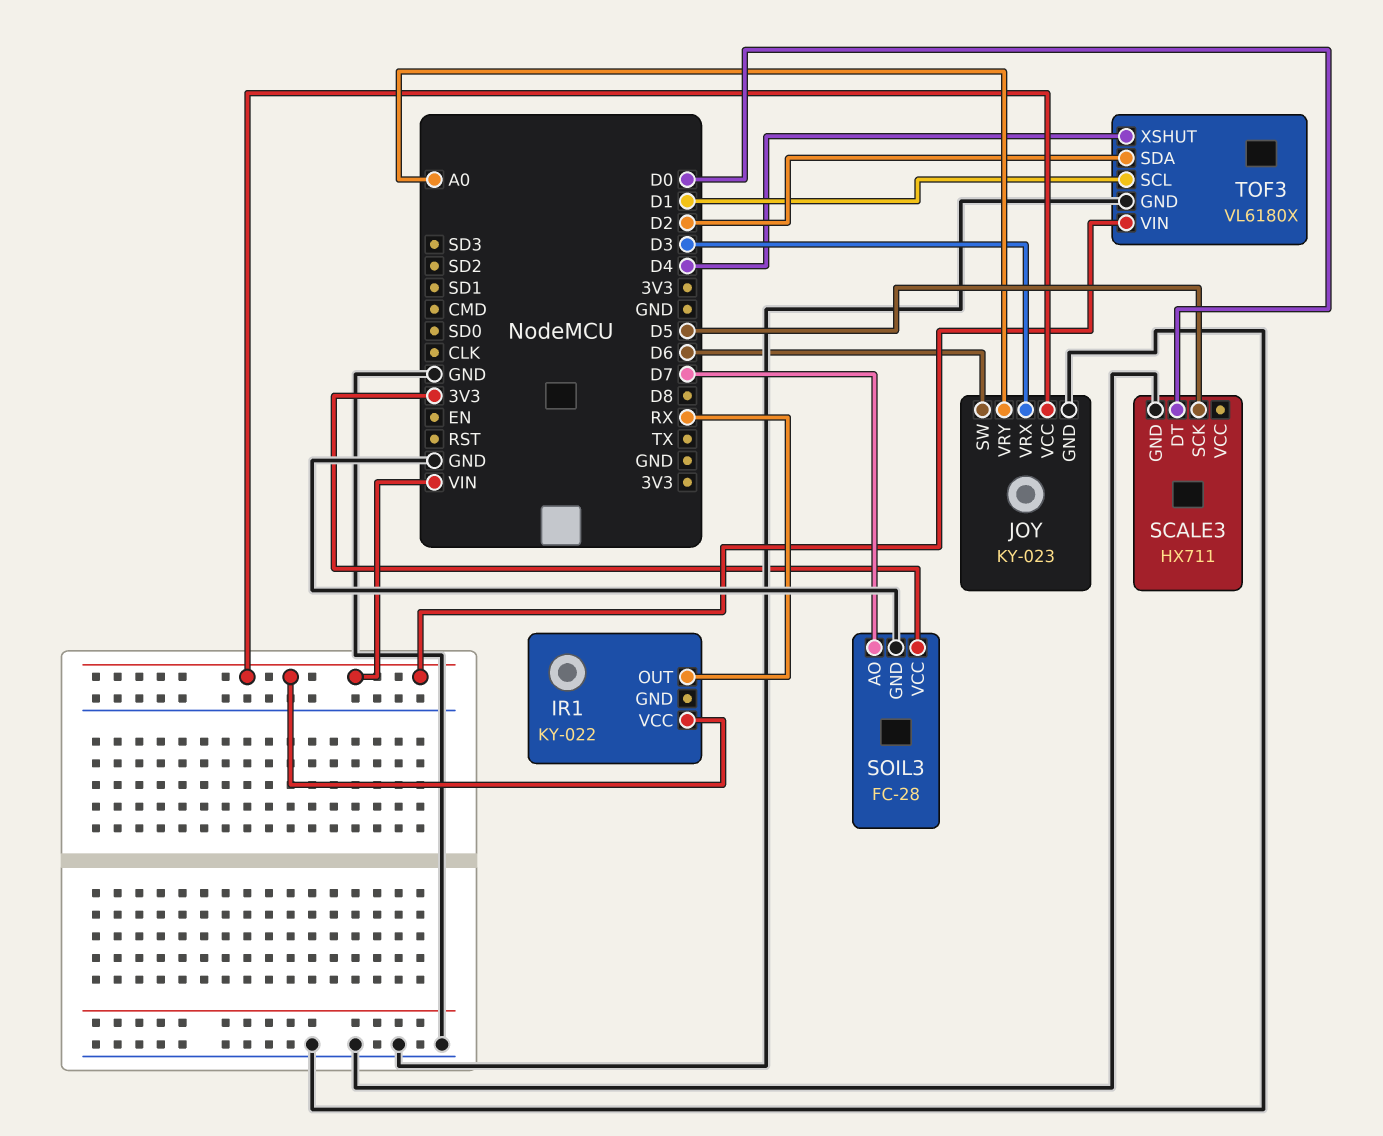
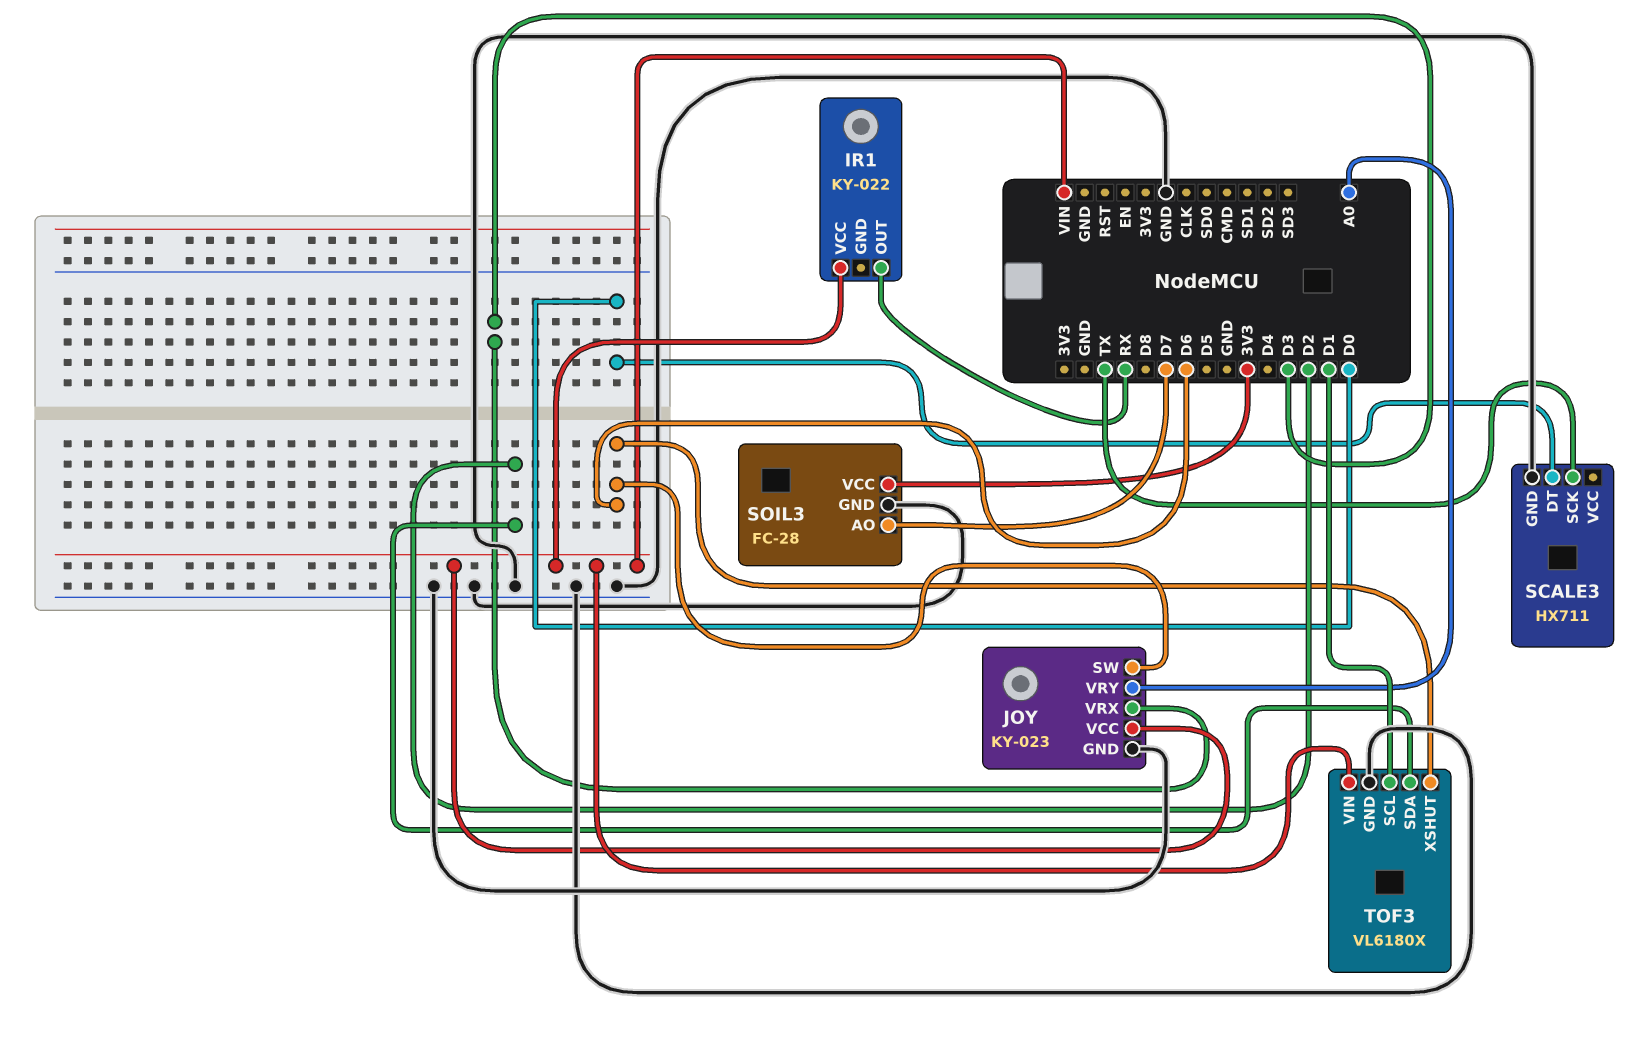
SCALE3 pin SCK: D5 -> TX
TOF3 pin XSHUT: D4 -> D6

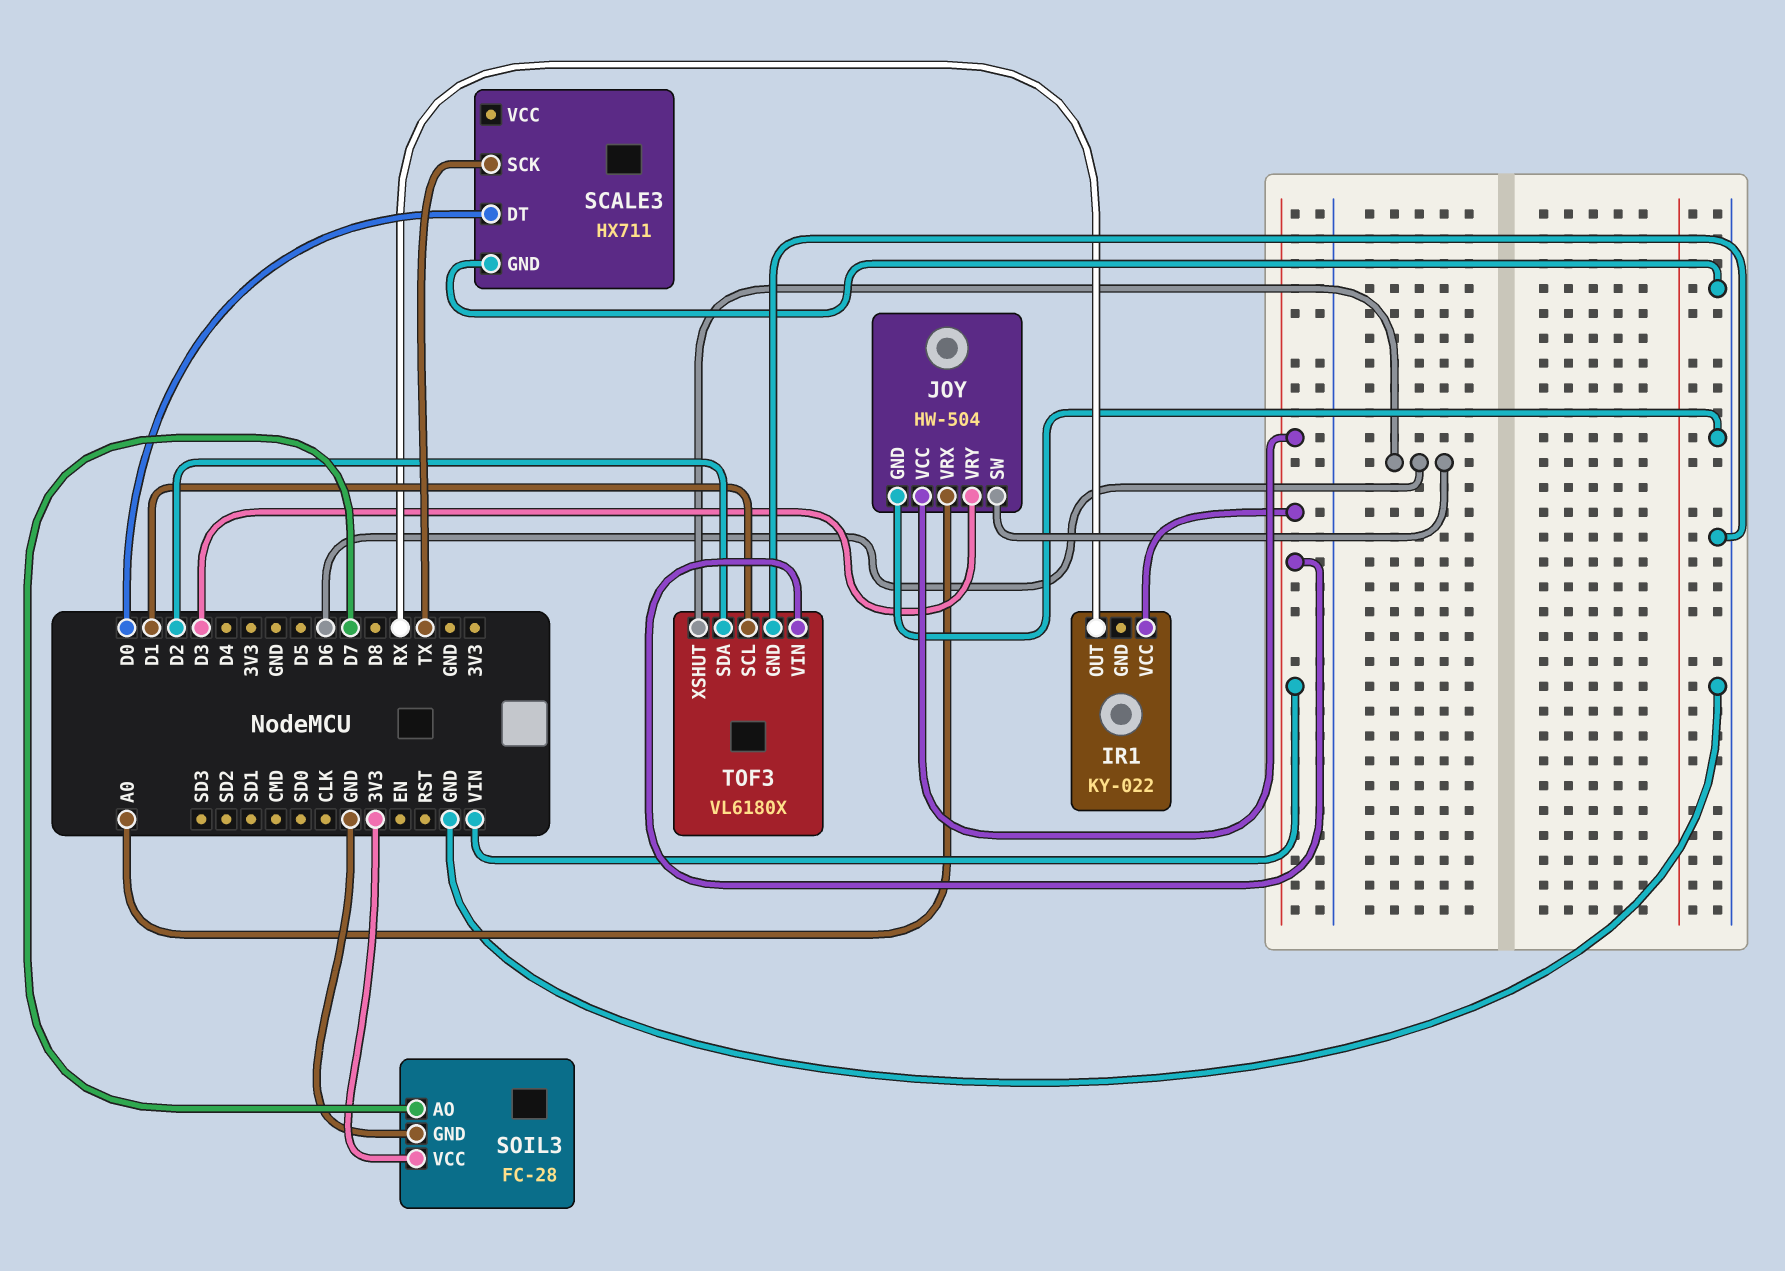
JOY: KY-023 -> HW-504
JOY pin VRX: D3 -> A0
JOY pin VRY: A0 -> D3

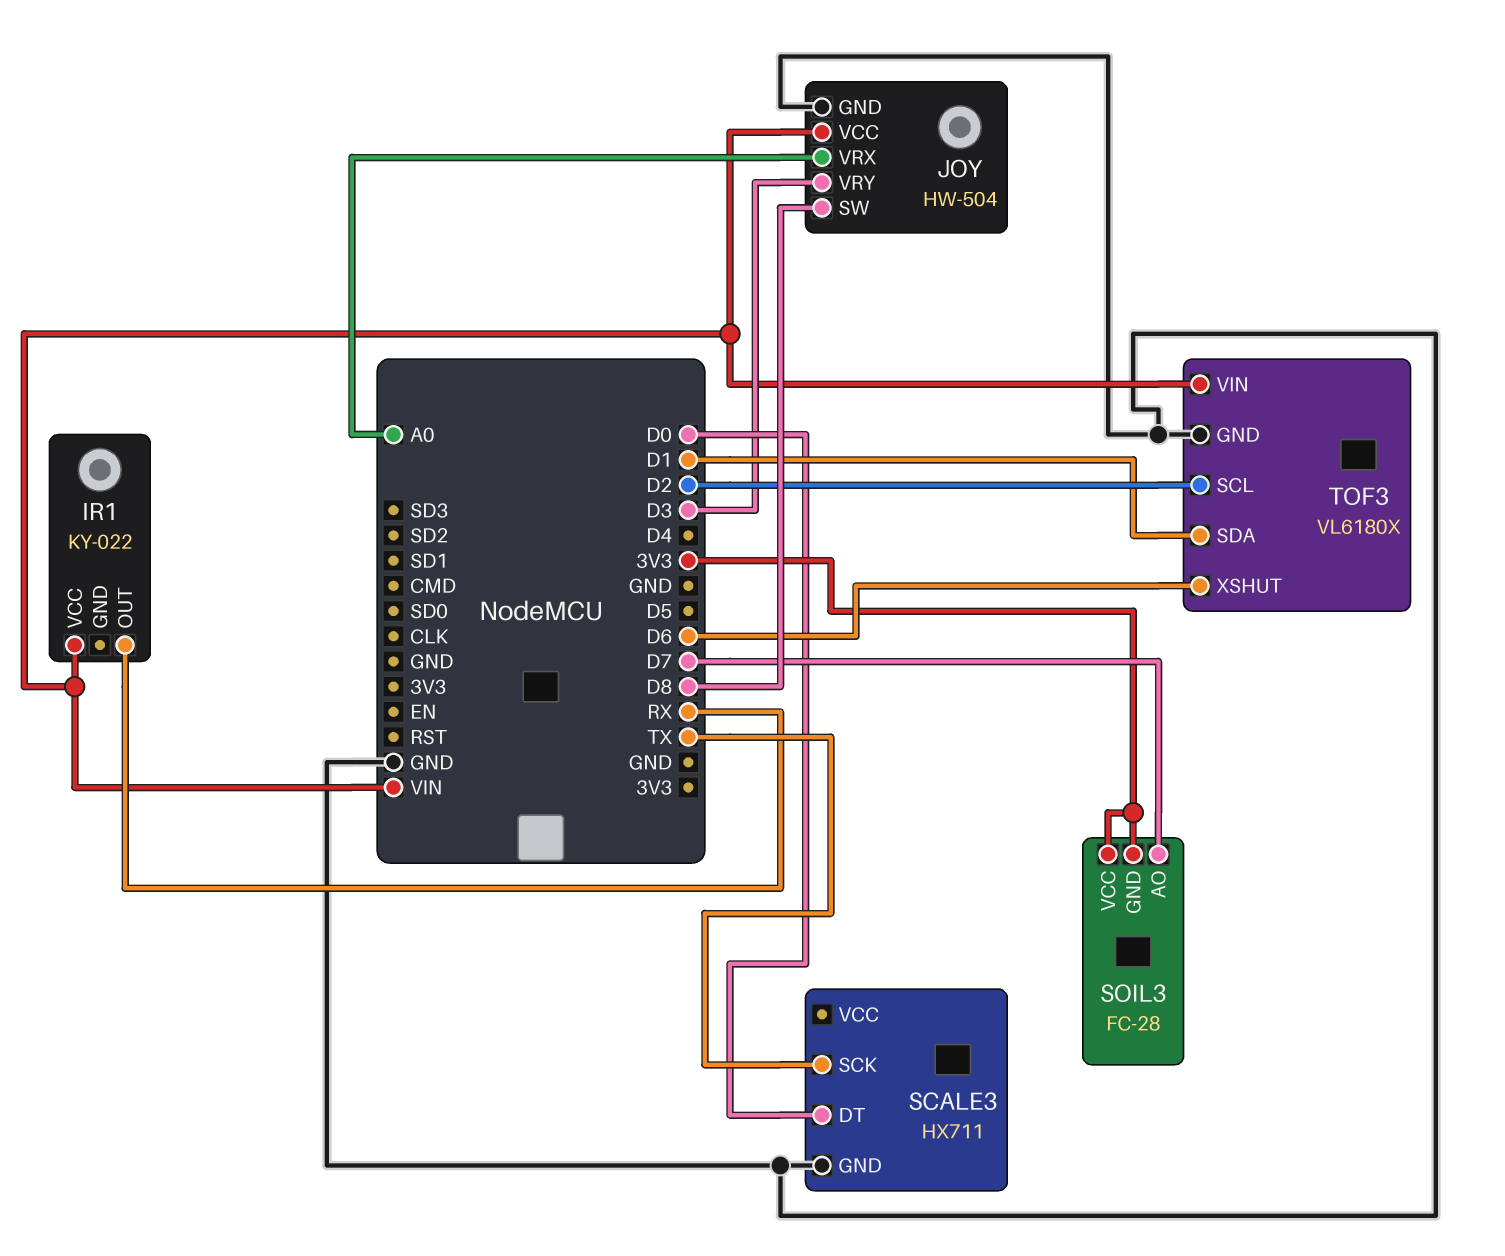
JOY pin SW: D6 -> D8
SOIL3 pin GND: GND -> 3V3
TOF3 pin SCL: D1 -> D2
TOF3 pin SDA: D2 -> D1

